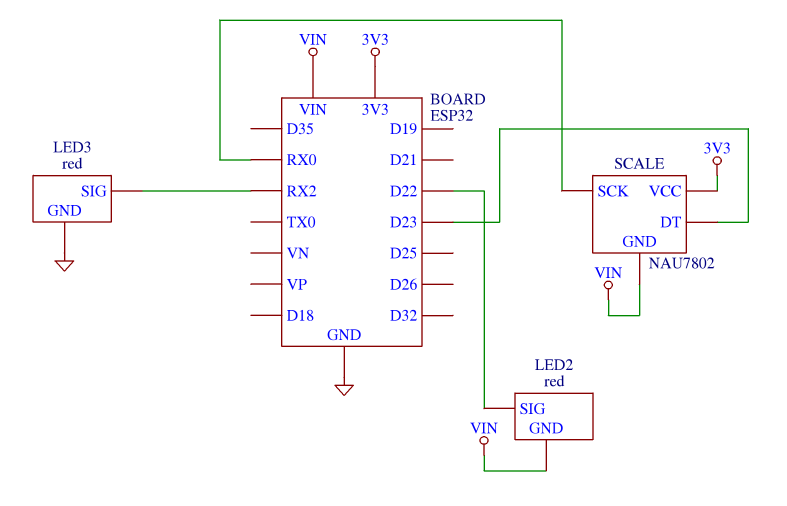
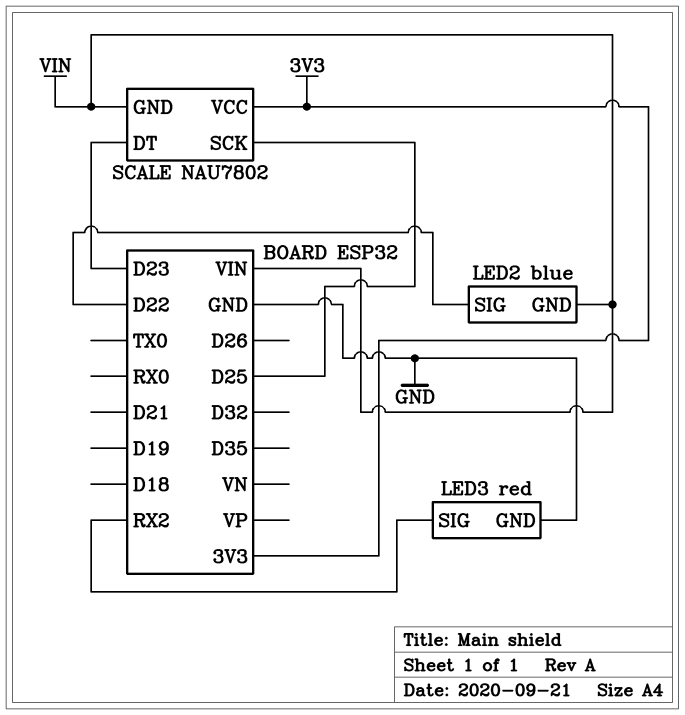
LED2: red -> blue
SCALE pin SCK: RX0 -> D25

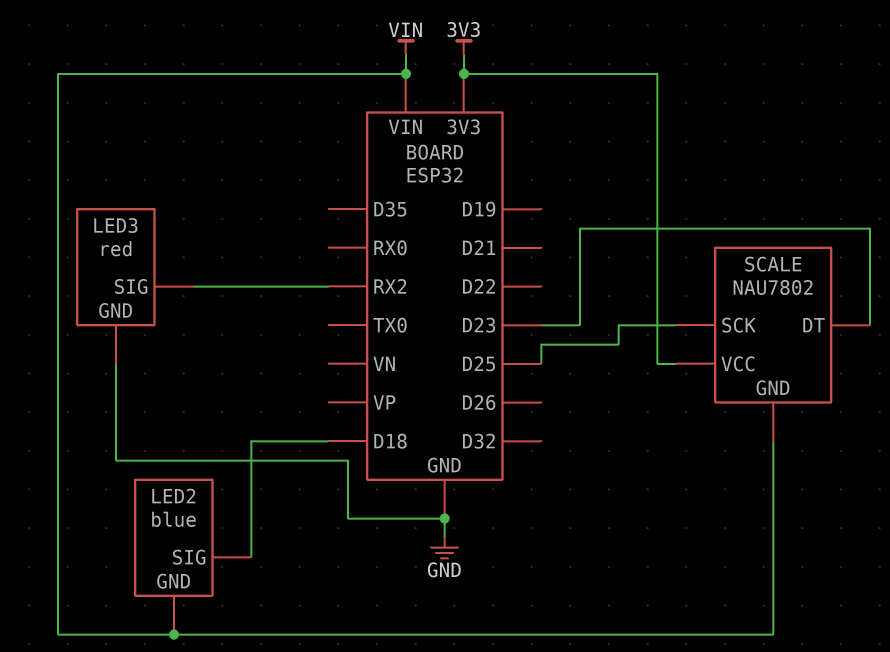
LED2 pin SIG: D22 -> D18

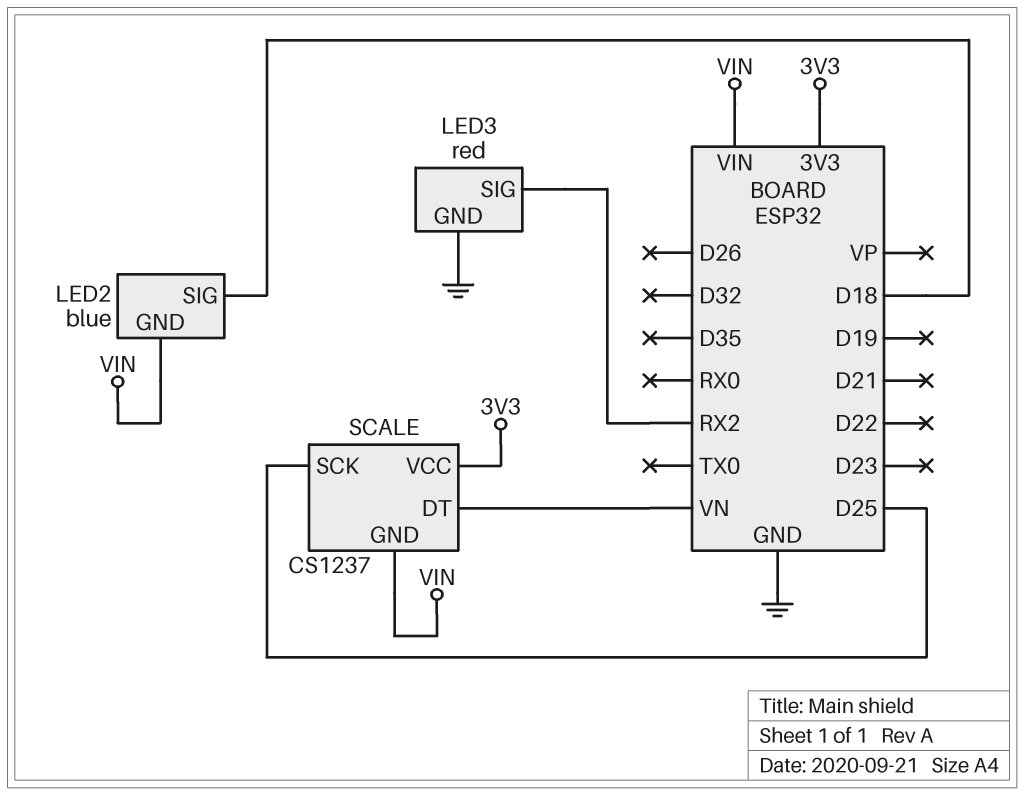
SCALE: NAU7802 -> CS1237
SCALE pin DT: D23 -> VN

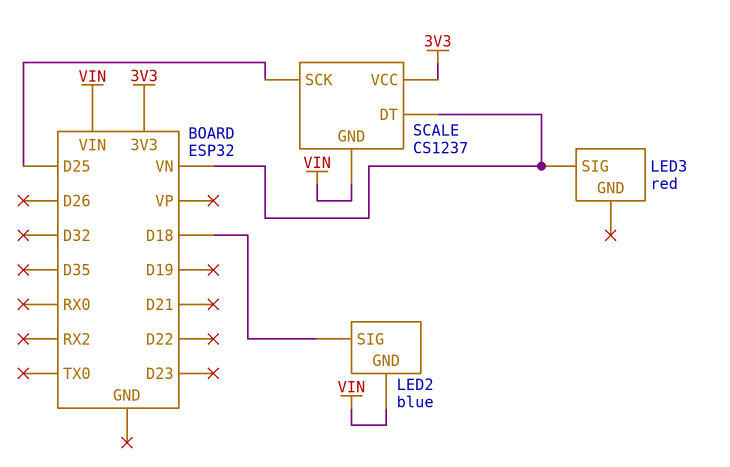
LED3 pin GND: GND -> none
LED3 pin SIG: RX2 -> VN

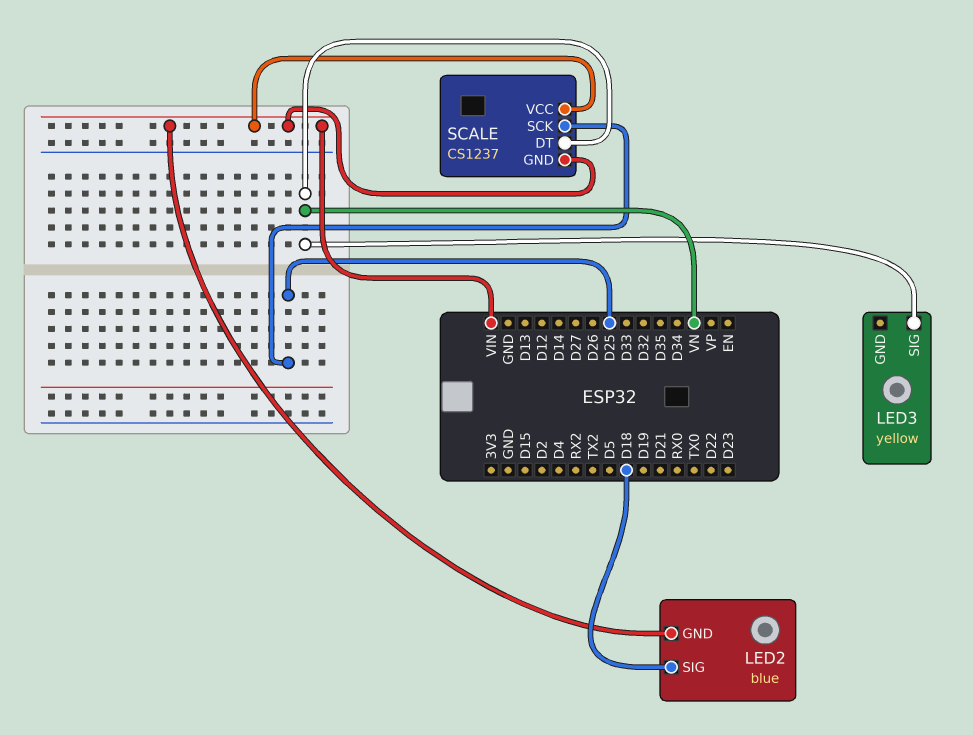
LED3: red -> yellow
SCALE pin VCC: 3V3 -> VIN

